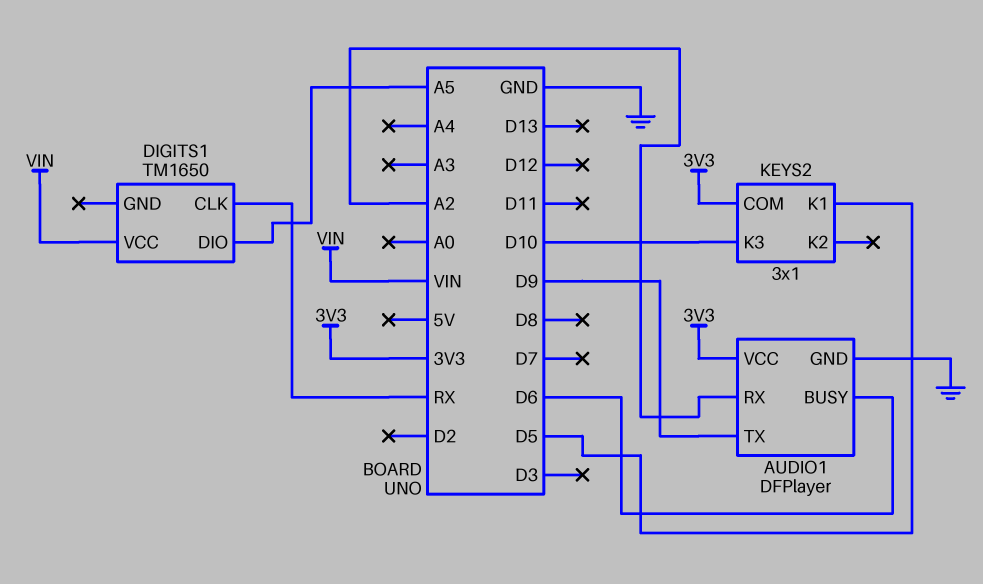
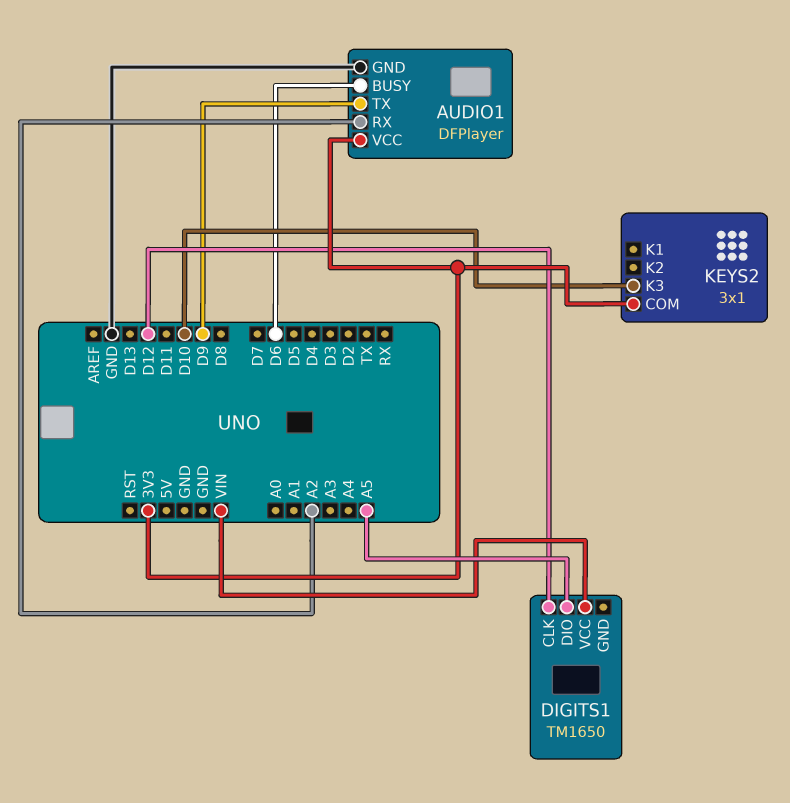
DIGITS1 pin CLK: RX -> D12
KEYS2 pin K1: D5 -> none

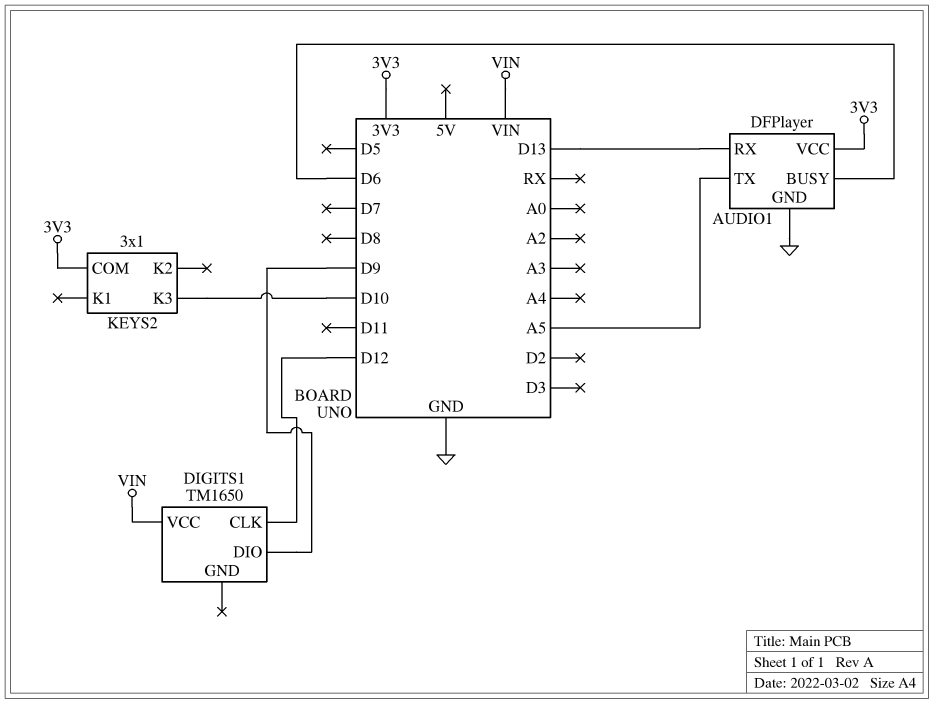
AUDIO1 pin RX: A2 -> D13
AUDIO1 pin TX: D9 -> A5
DIGITS1 pin DIO: A5 -> D9

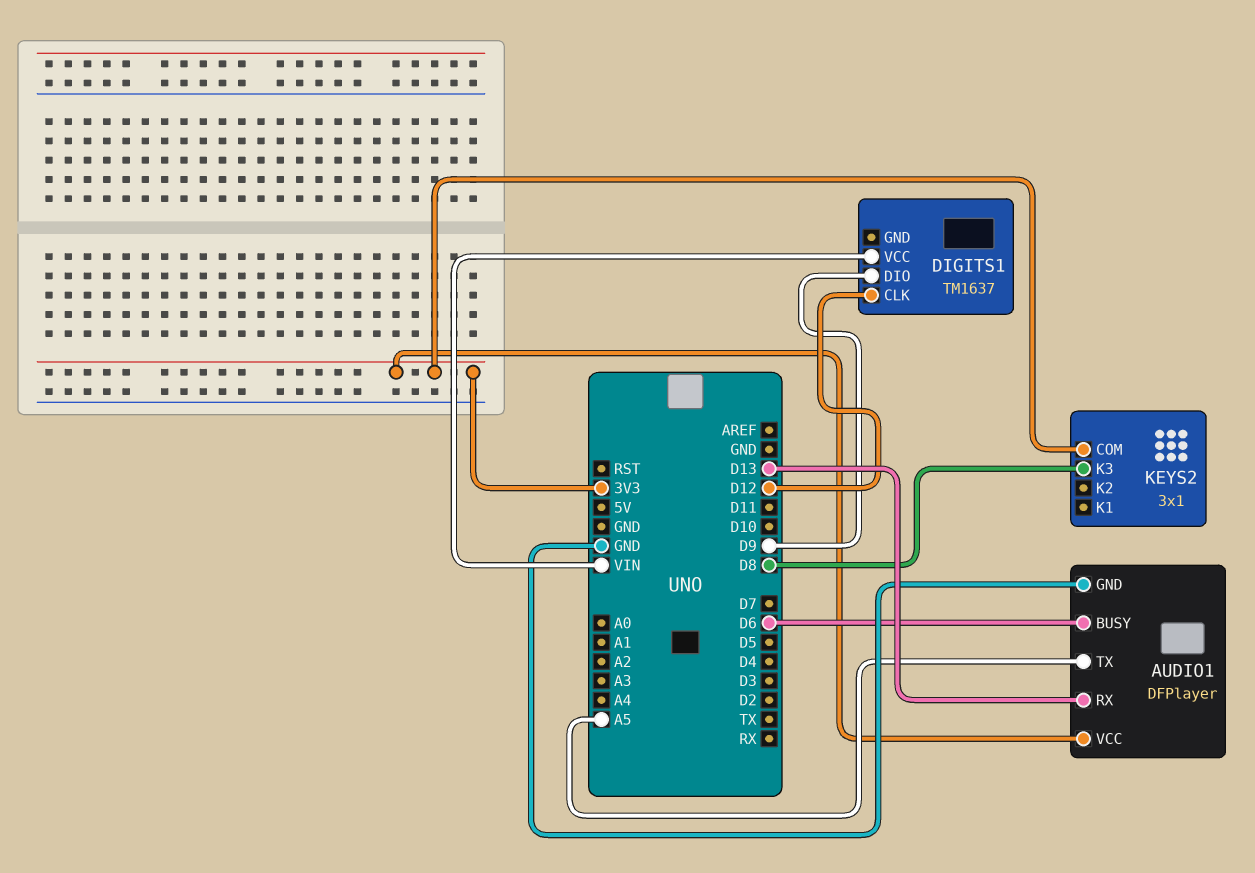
DIGITS1: TM1650 -> TM1637
KEYS2 pin K3: D10 -> D8

